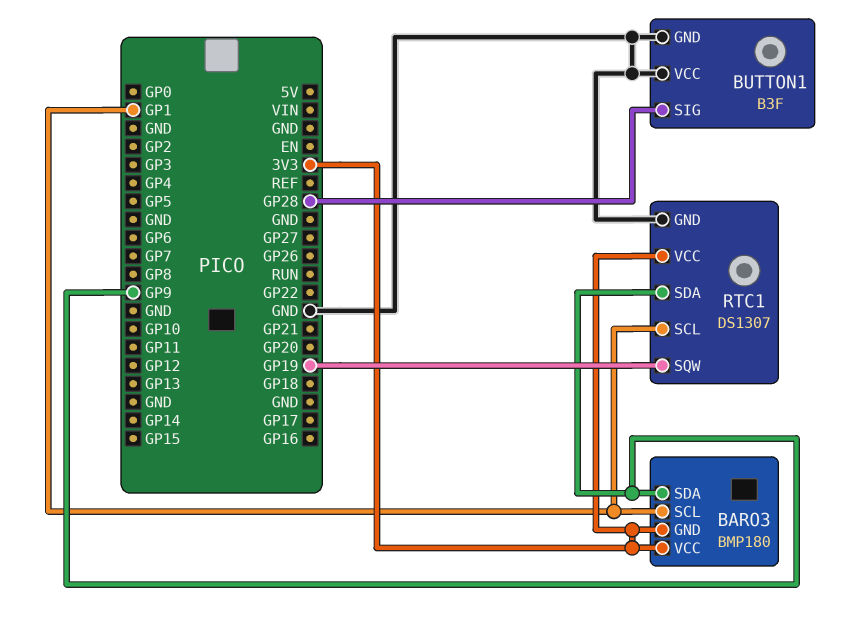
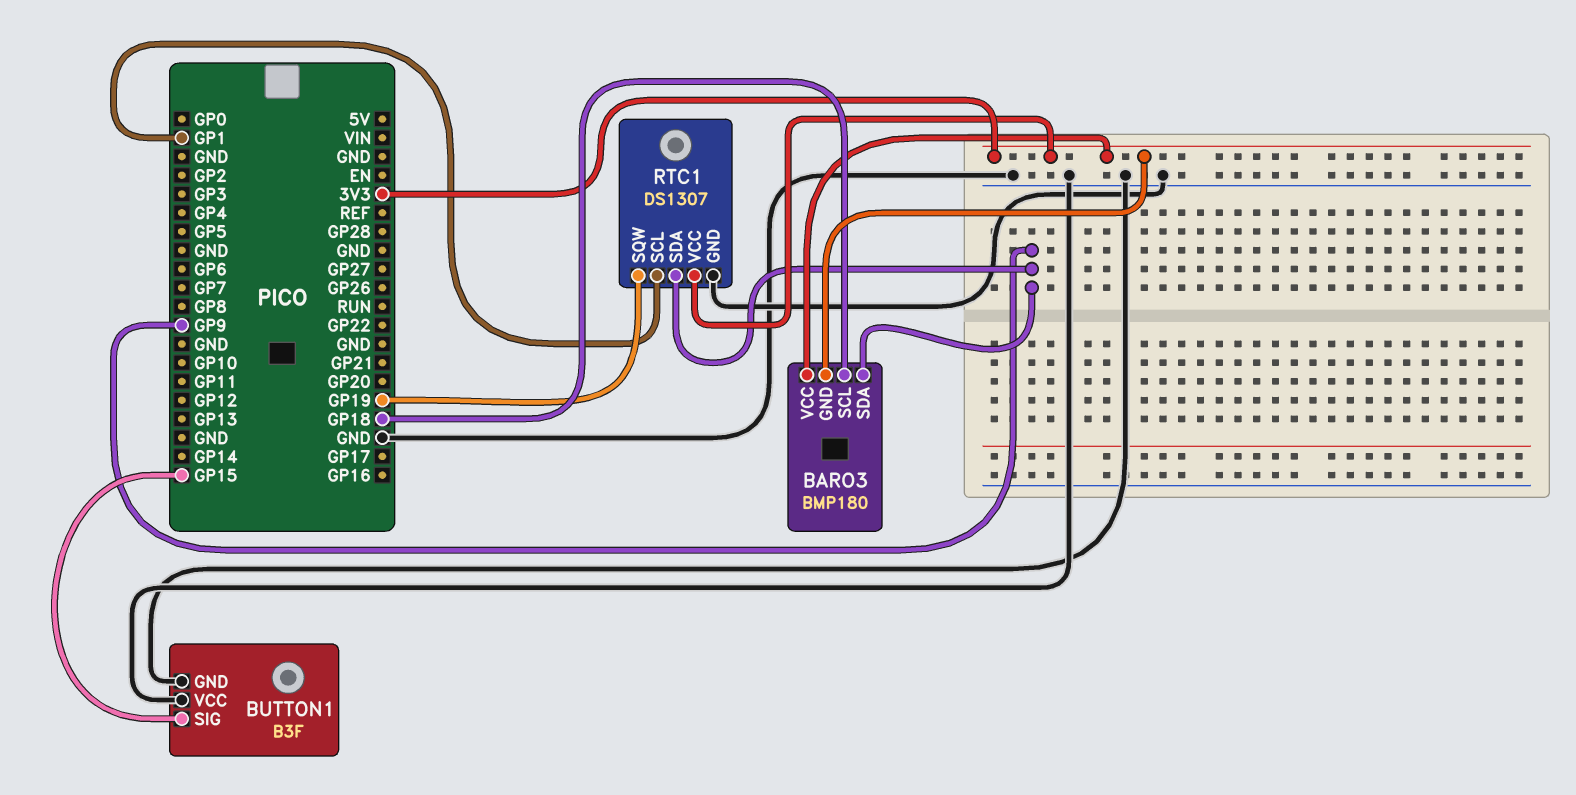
BARO3 pin SCL: GP1 -> GP18
BUTTON1 pin SIG: GP28 -> GP15

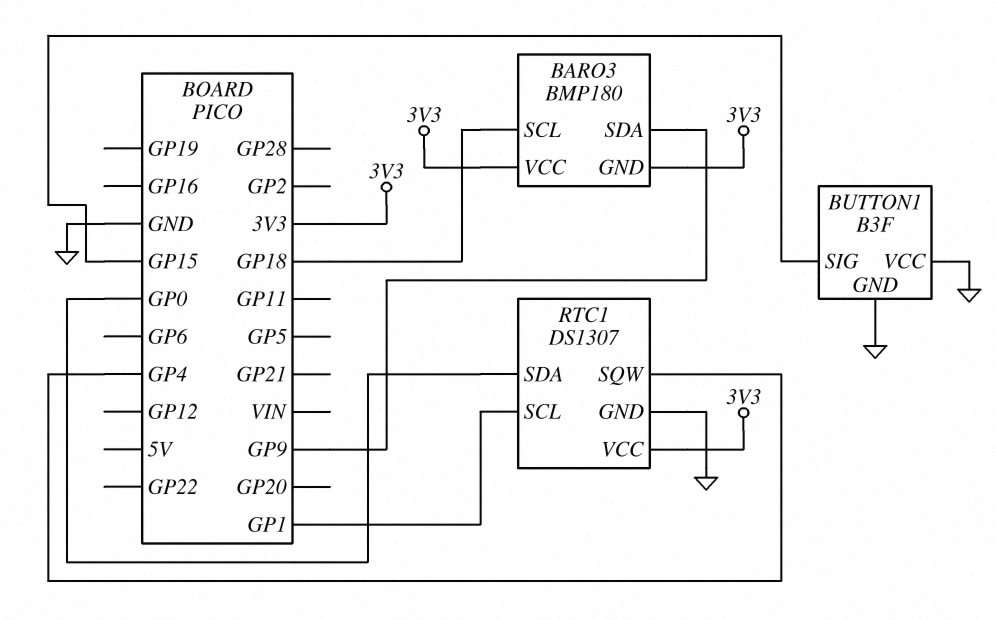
RTC1 pin SDA: GP9 -> GP0
RTC1 pin SQW: GP19 -> GP4

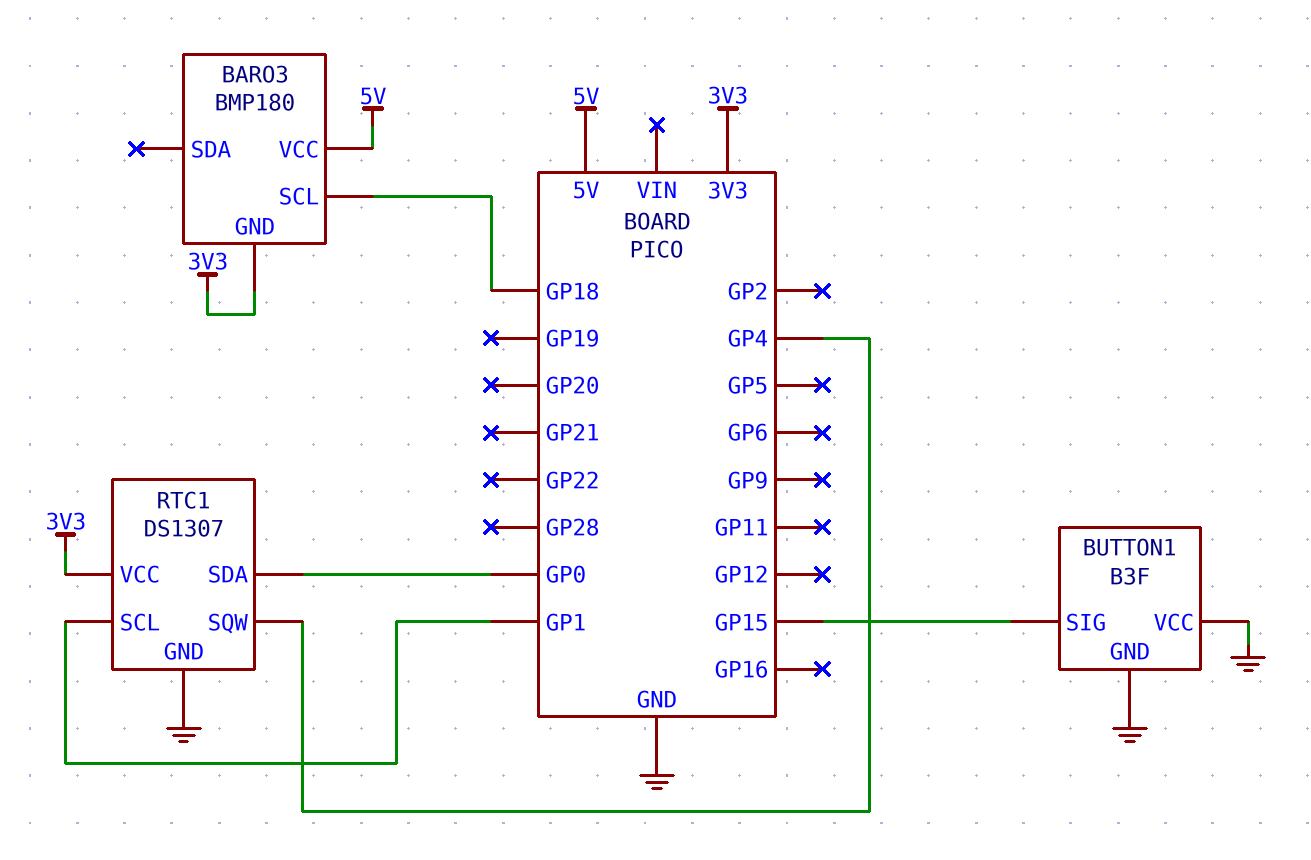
BARO3 pin SDA: GP9 -> none
BARO3 pin VCC: 3V3 -> 5V

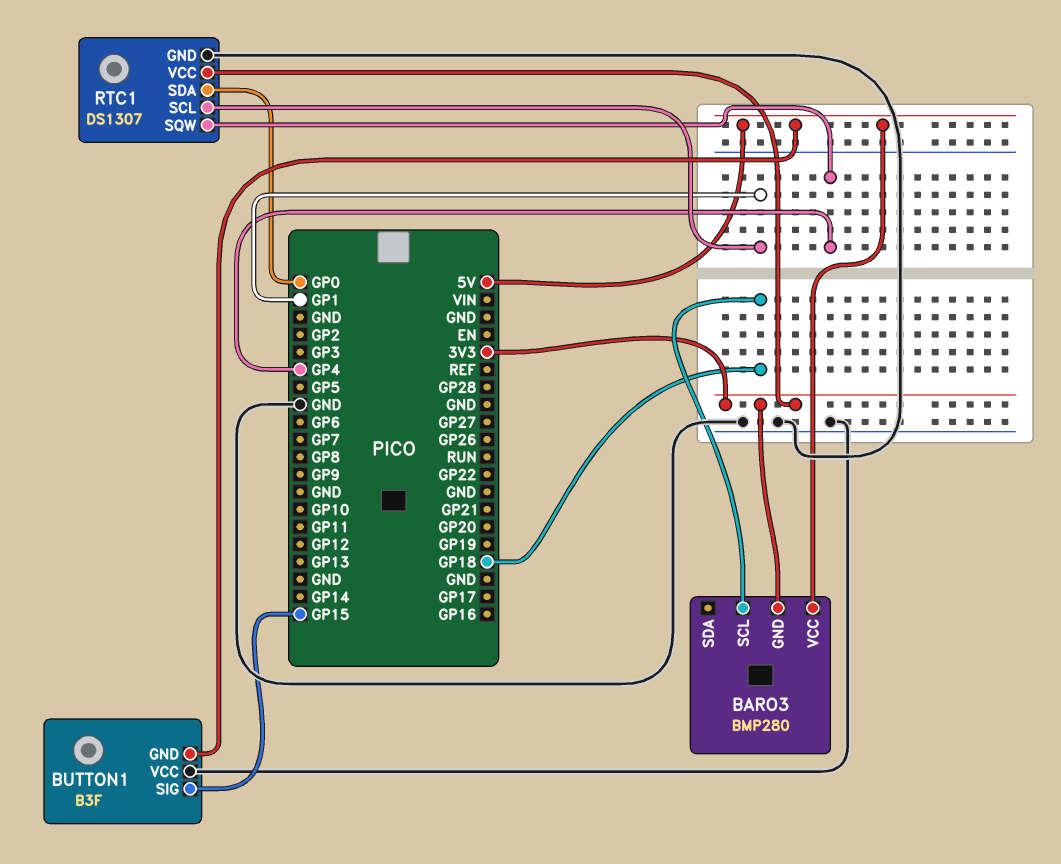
BARO3: BMP180 -> BMP280
BUTTON1 pin GND: GND -> 5V

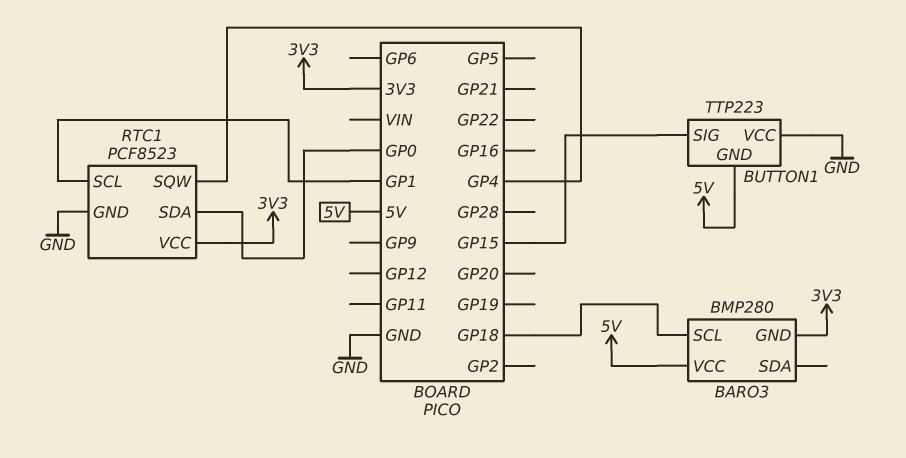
BUTTON1: B3F -> TTP223
RTC1: DS1307 -> PCF8523

